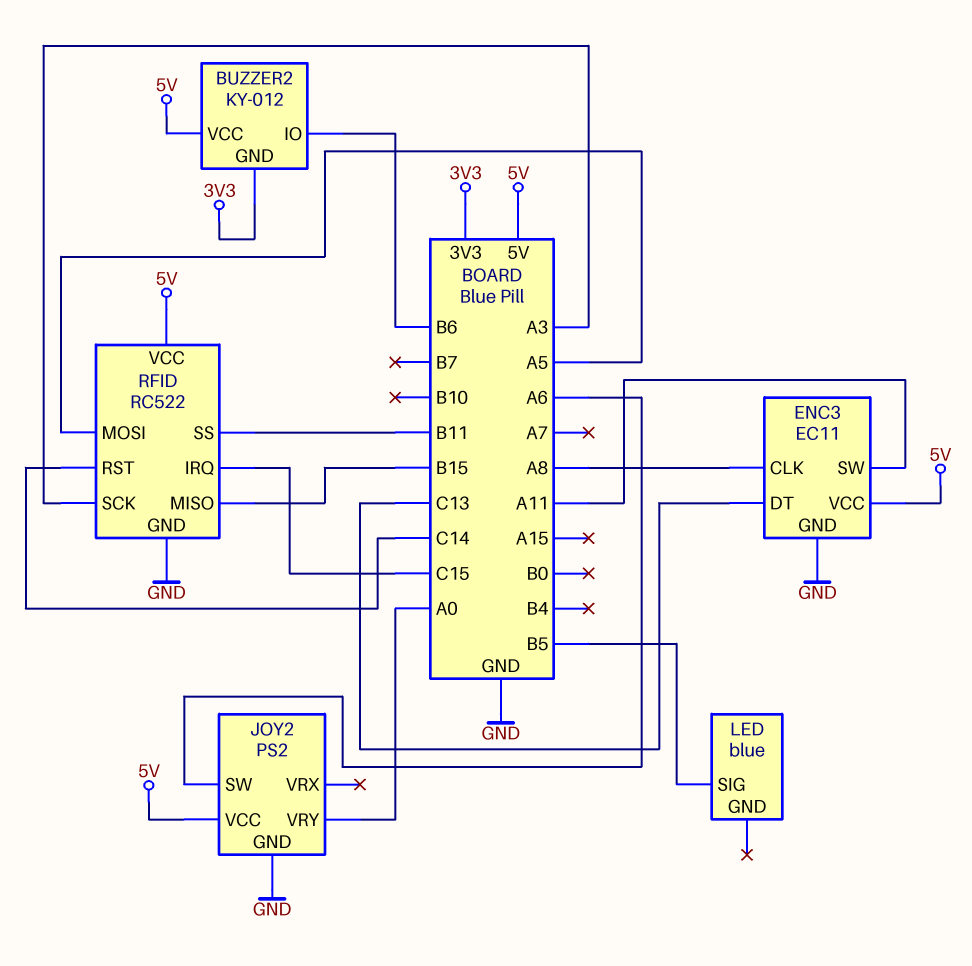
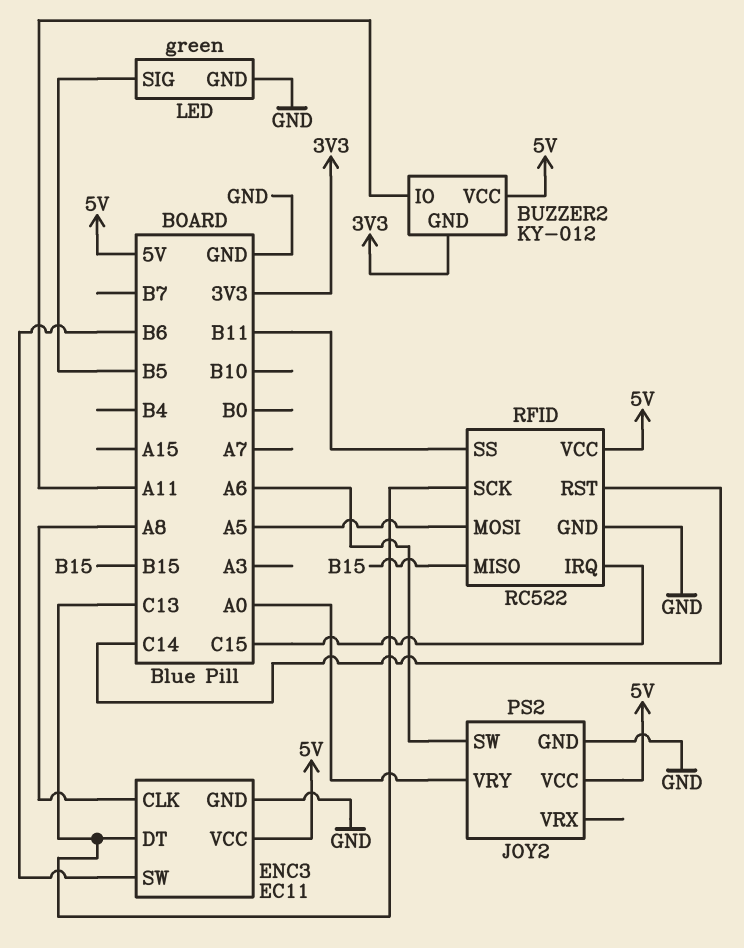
BUZZER2 pin IO: B6 -> A11
ENC3 pin SW: A11 -> B6
LED: blue -> green
LED pin GND: none -> GND
RFID pin SCK: A3 -> C13

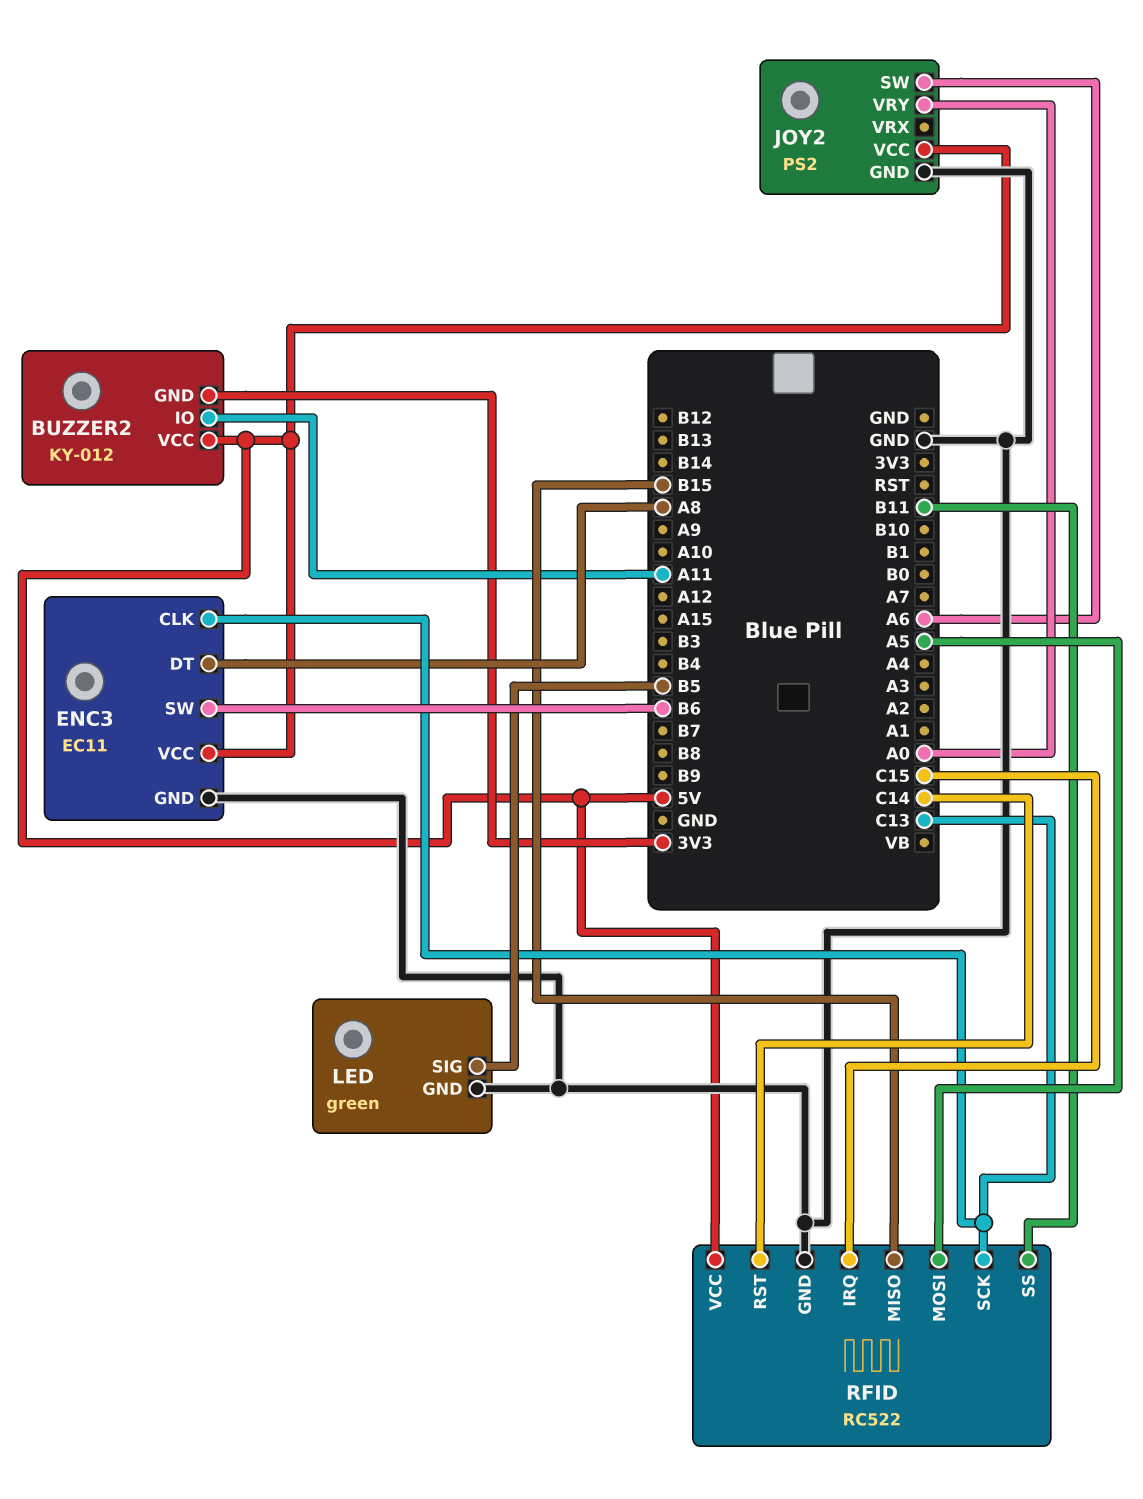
ENC3 pin CLK: A8 -> C13
ENC3 pin DT: C13 -> A8

